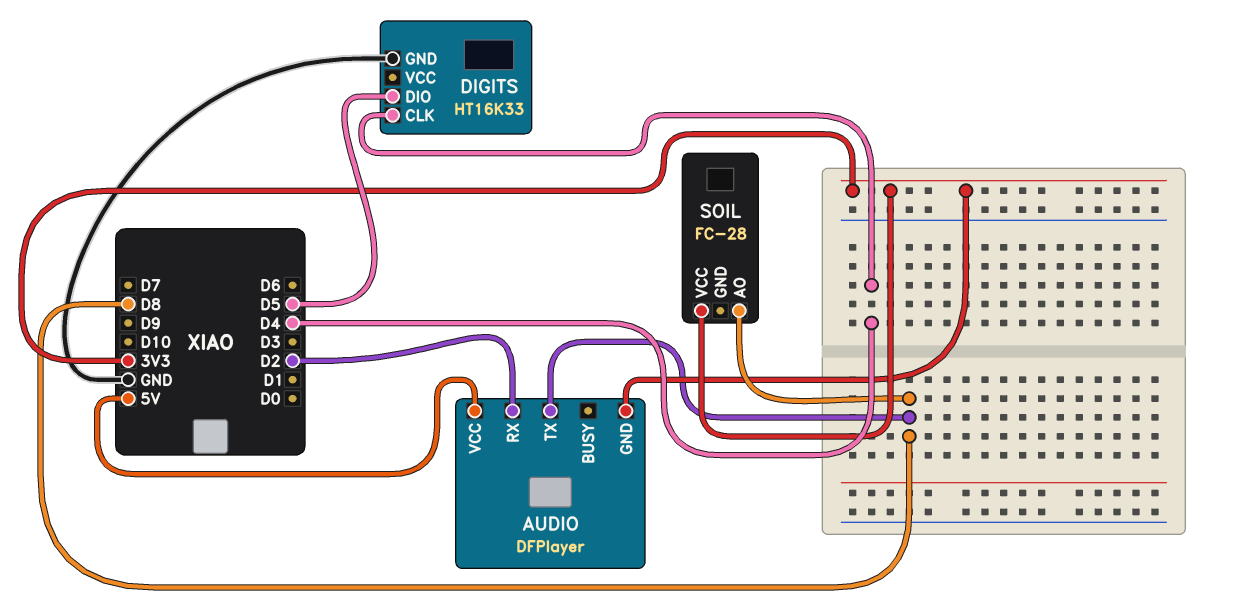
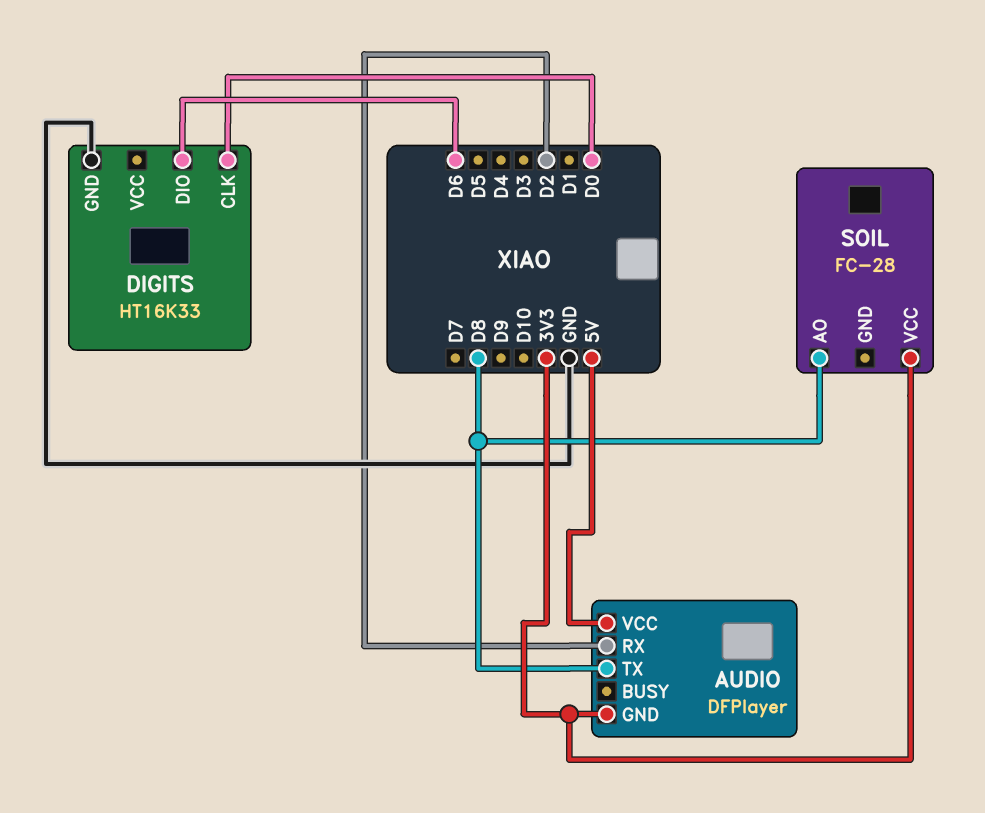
DIGITS pin CLK: D4 -> D0
DIGITS pin DIO: D5 -> D6

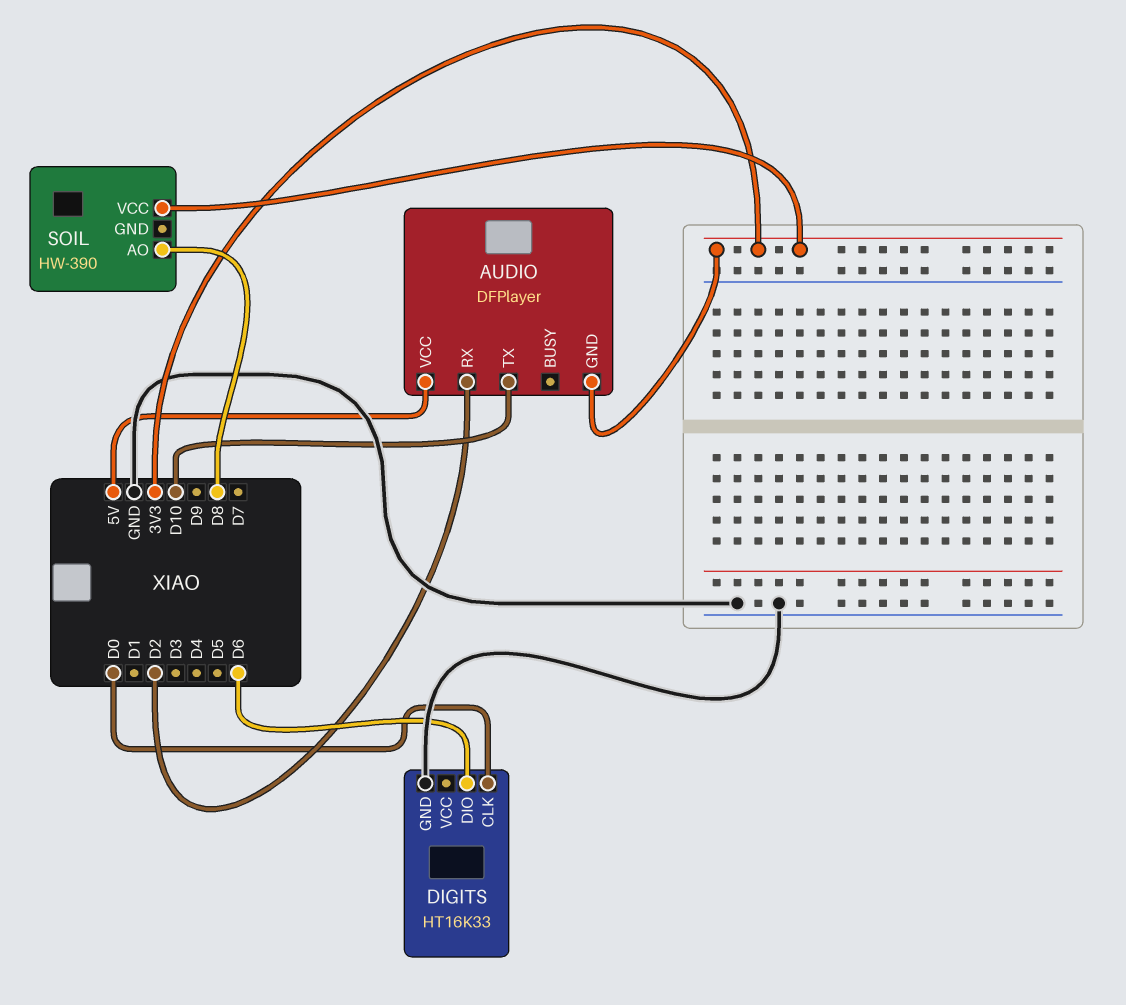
AUDIO pin TX: D8 -> D10
SOIL: FC-28 -> HW-390

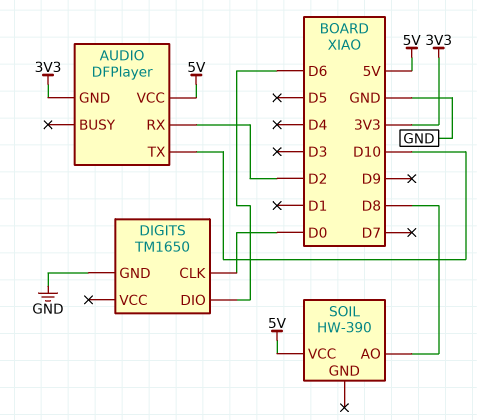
DIGITS: HT16K33 -> TM1650
SOIL pin VCC: 3V3 -> 5V

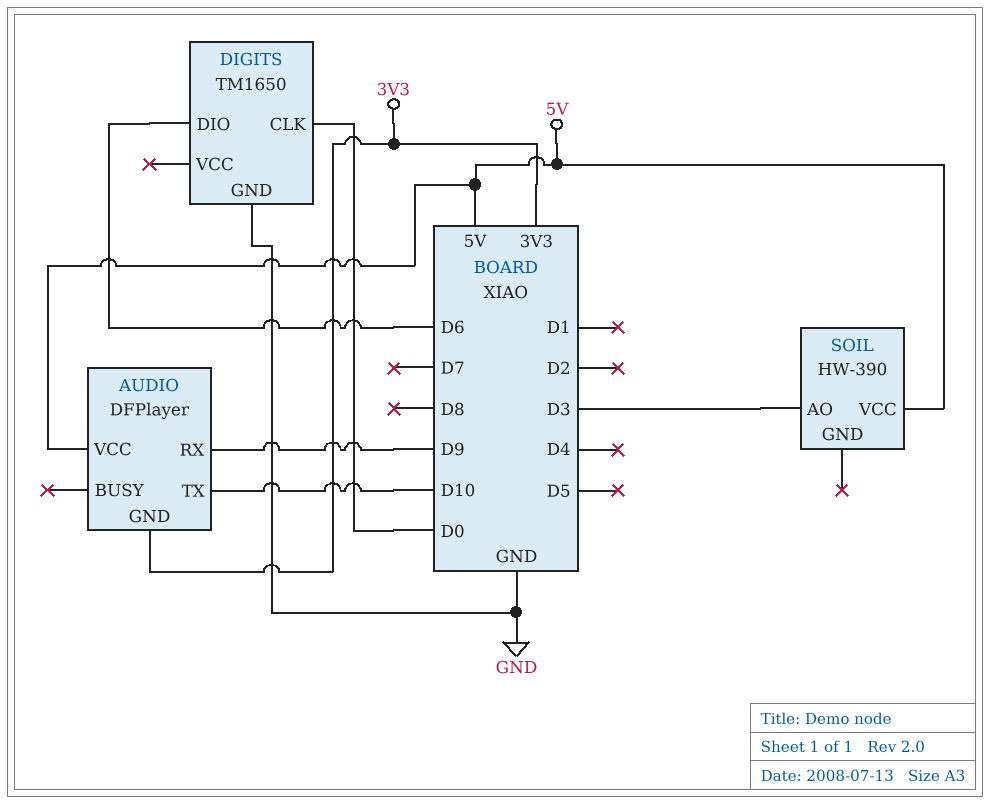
AUDIO pin RX: D2 -> D9
SOIL pin AO: D8 -> D3

